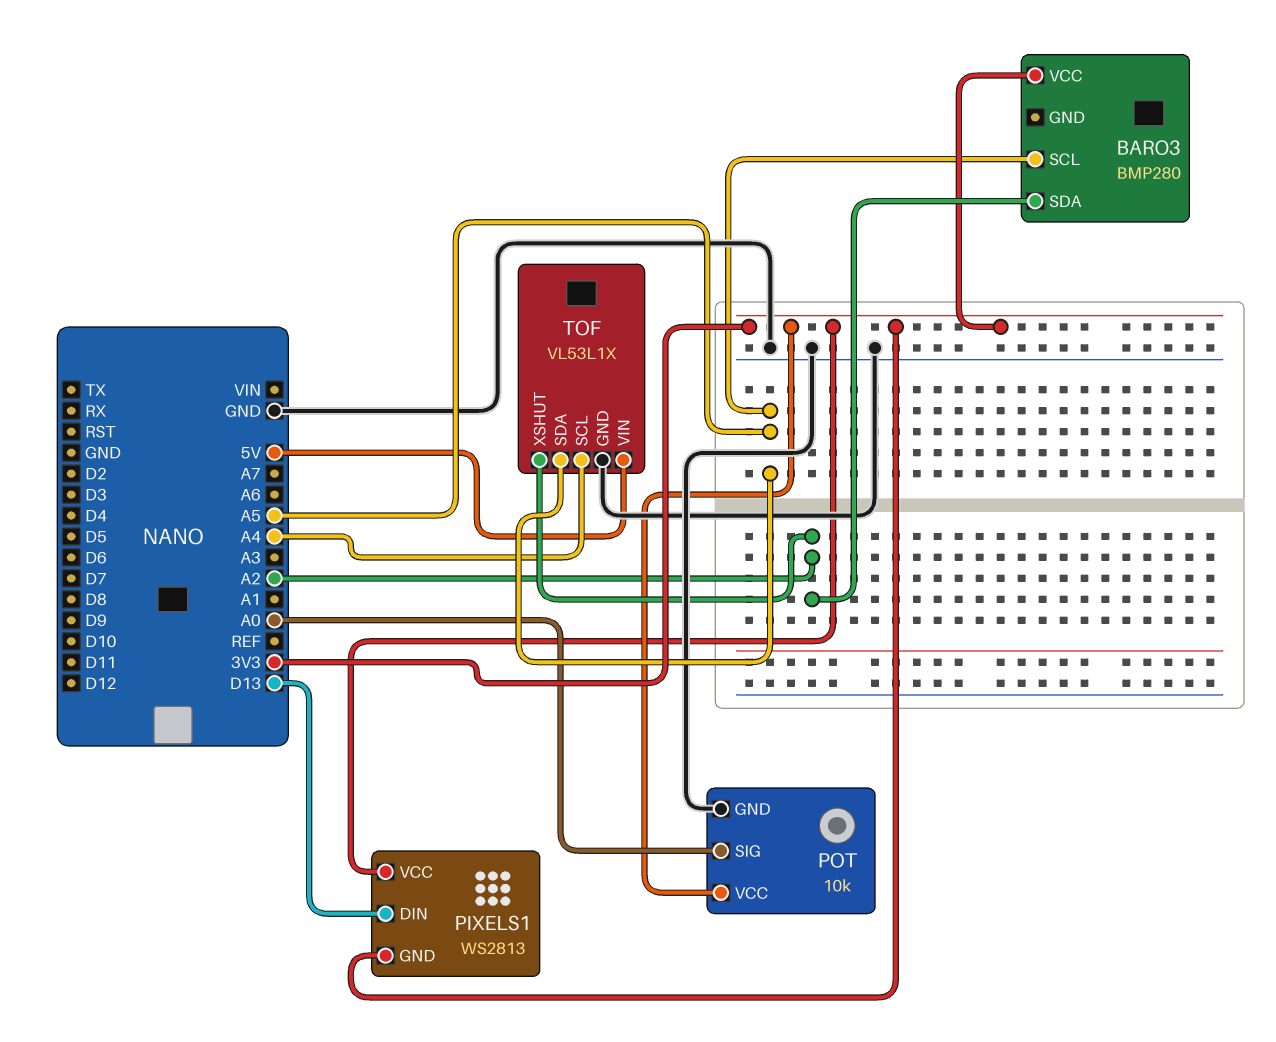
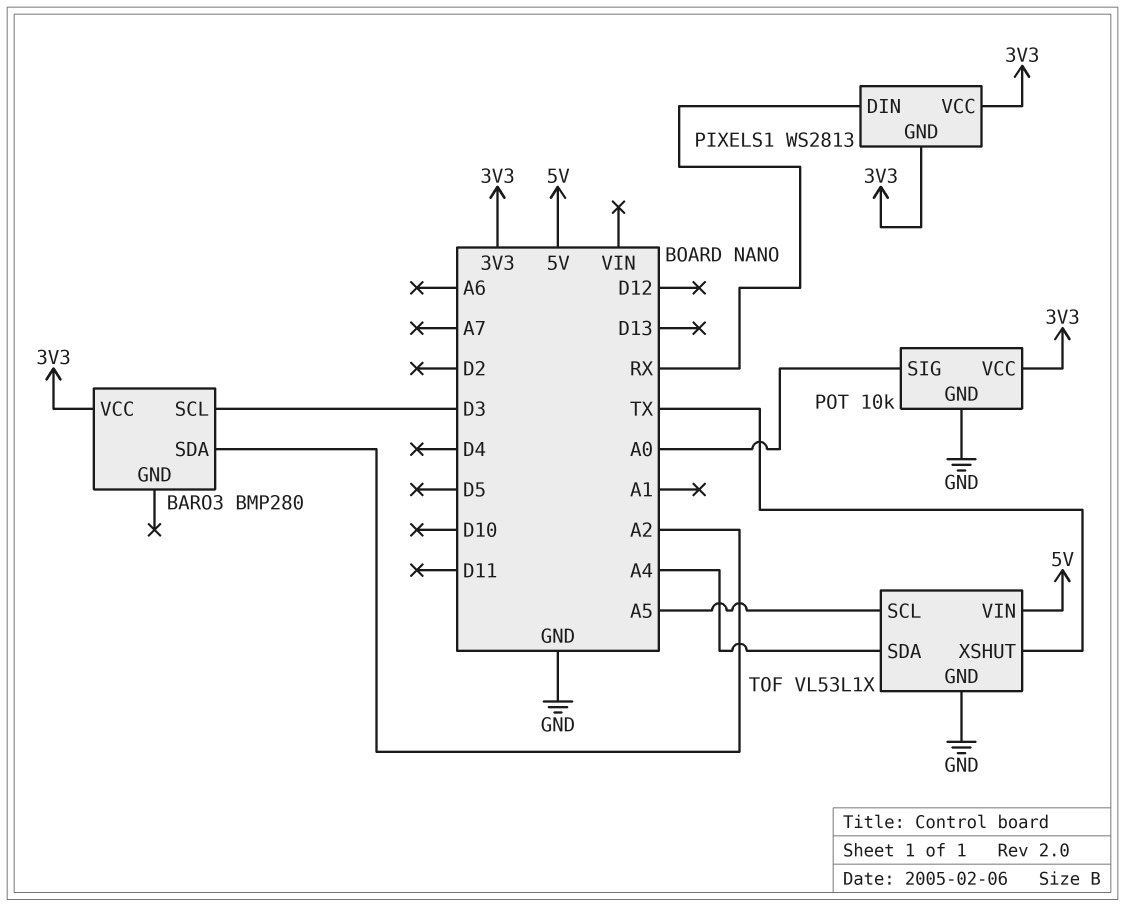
BARO3 pin SCL: A5 -> D3
PIXELS1 pin DIN: D13 -> RX
TOF pin SCL: A4 -> A5
TOF pin SDA: A5 -> A4
TOF pin XSHUT: A2 -> TX

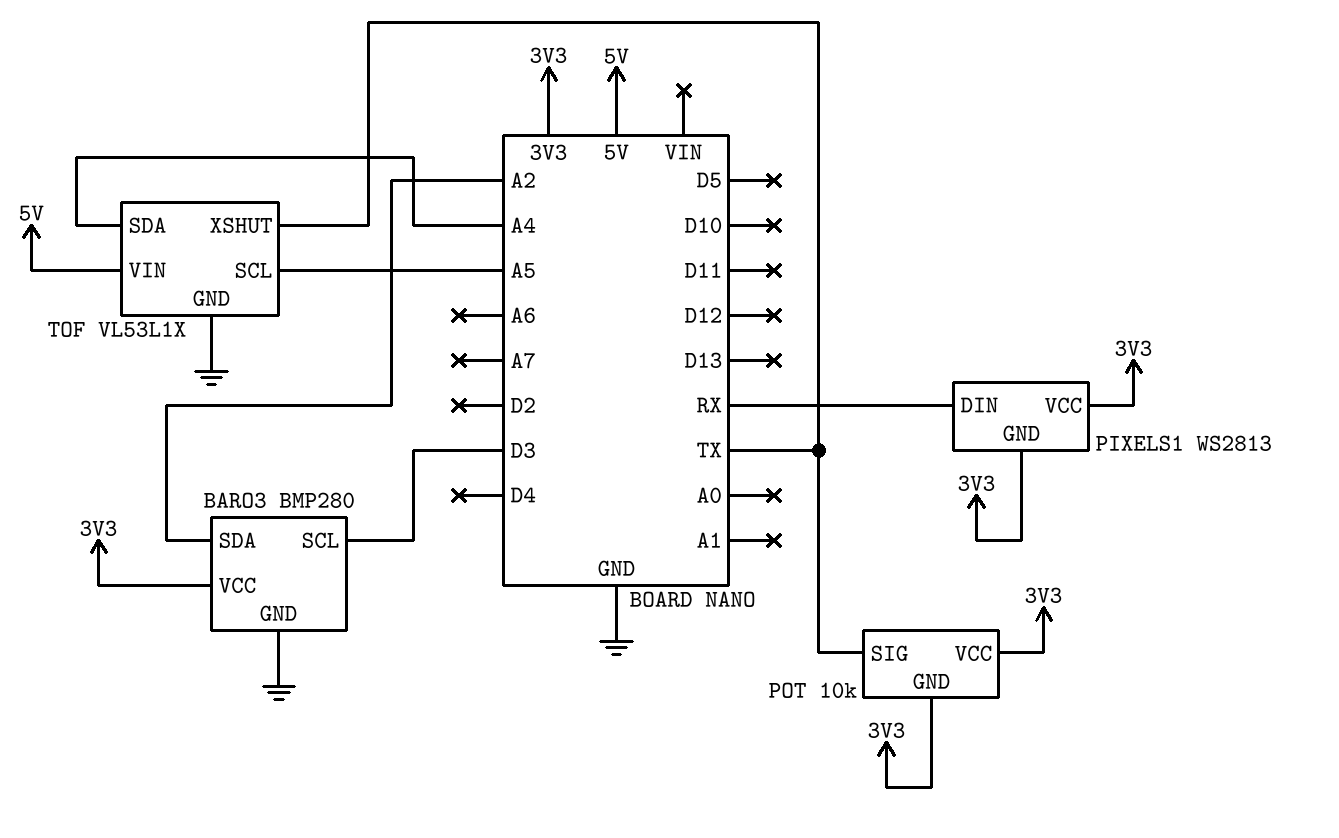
BARO3 pin GND: none -> GND
POT pin GND: GND -> 3V3
POT pin SIG: A0 -> TX

